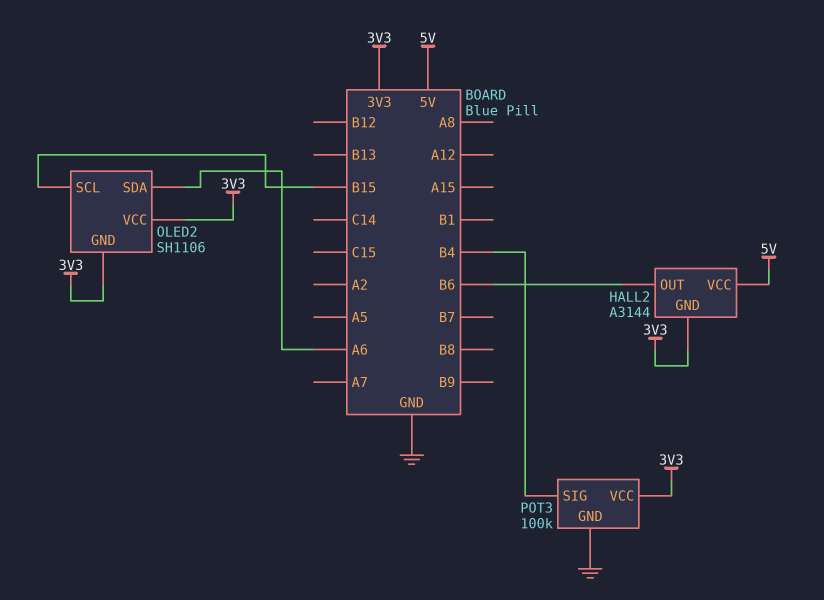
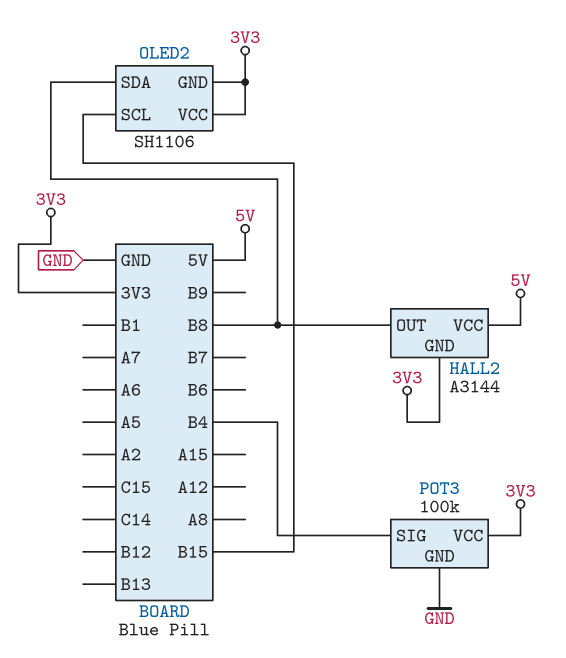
HALL2 pin OUT: B6 -> B8
OLED2 pin SDA: A6 -> B8

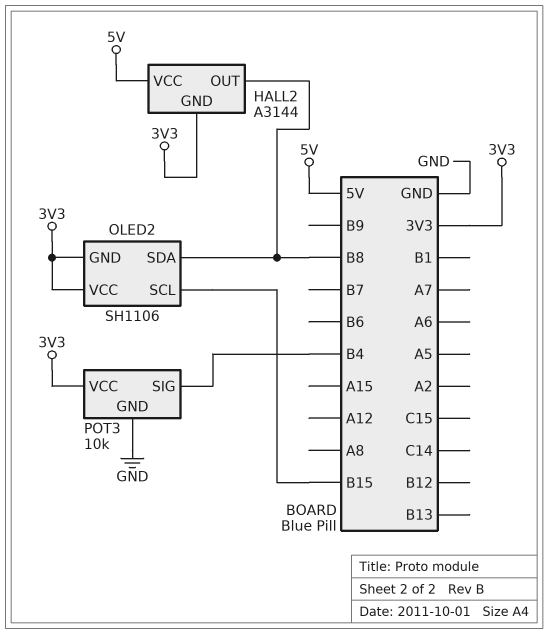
POT3: 100k -> 10k

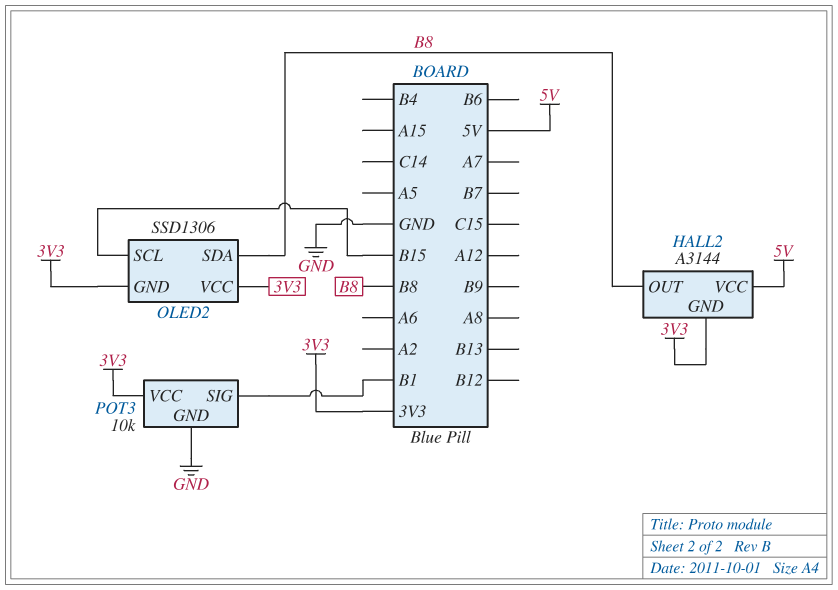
OLED2: SH1106 -> SSD1306
POT3 pin SIG: B4 -> B1

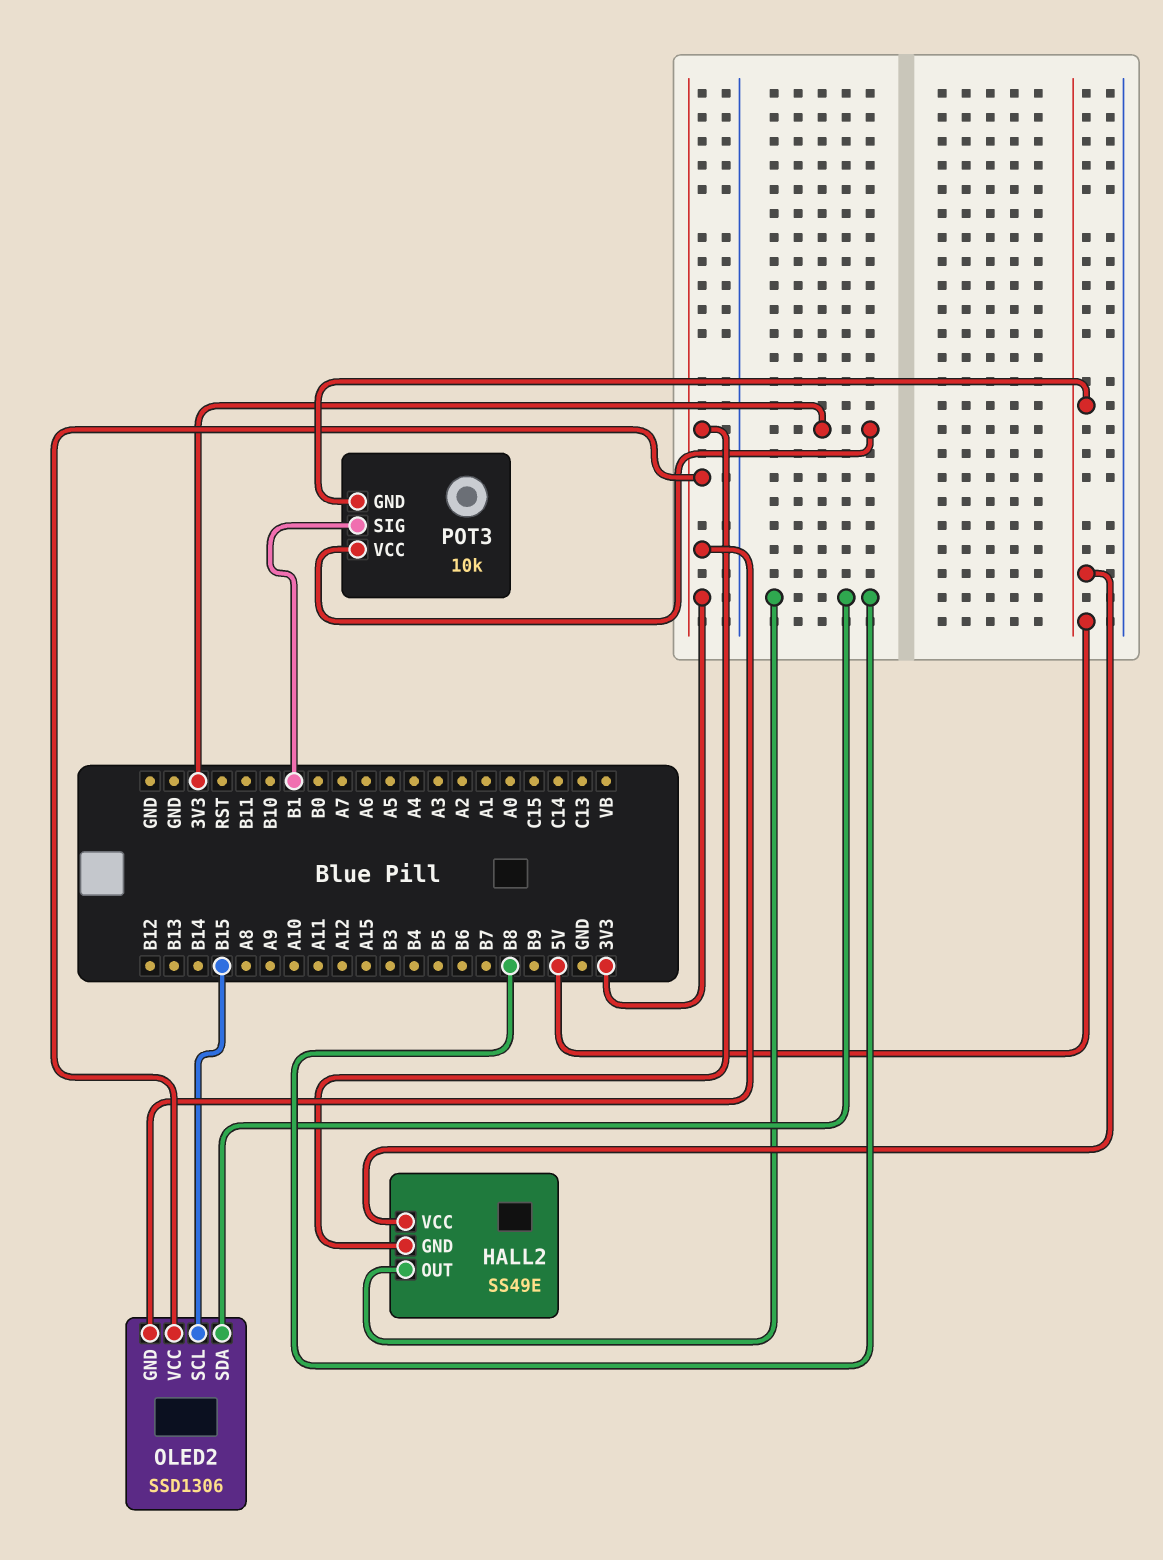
HALL2: A3144 -> SS49E
POT3 pin GND: GND -> 5V

